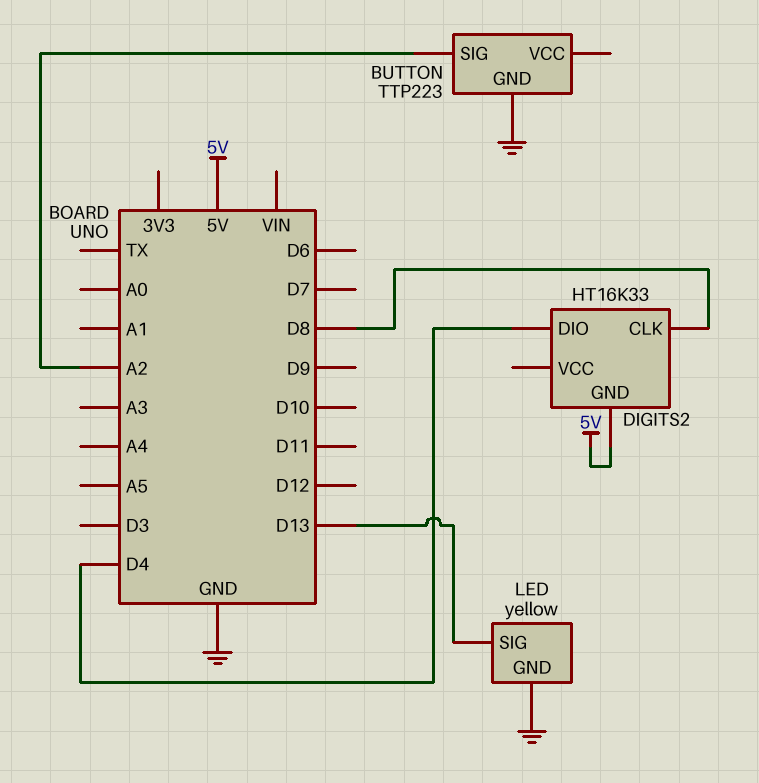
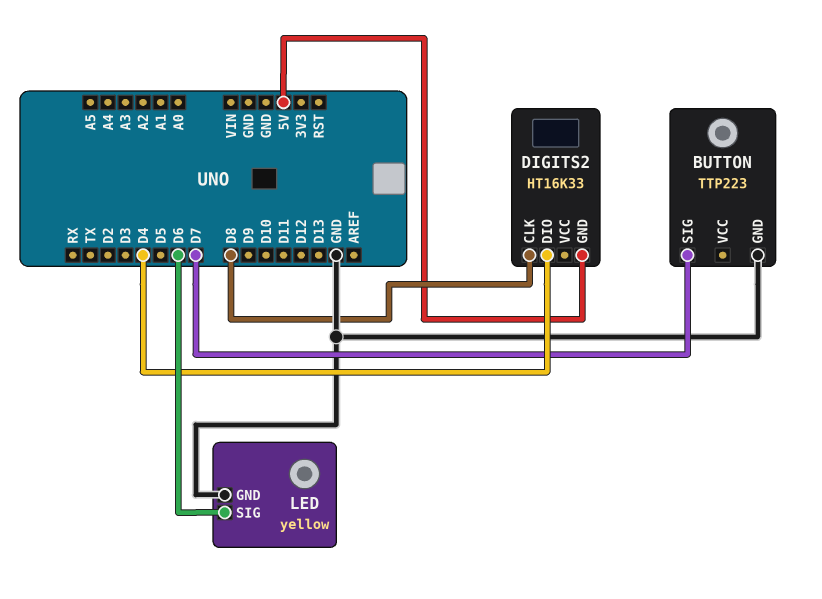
BUTTON pin SIG: A2 -> D7
LED pin SIG: D13 -> D6

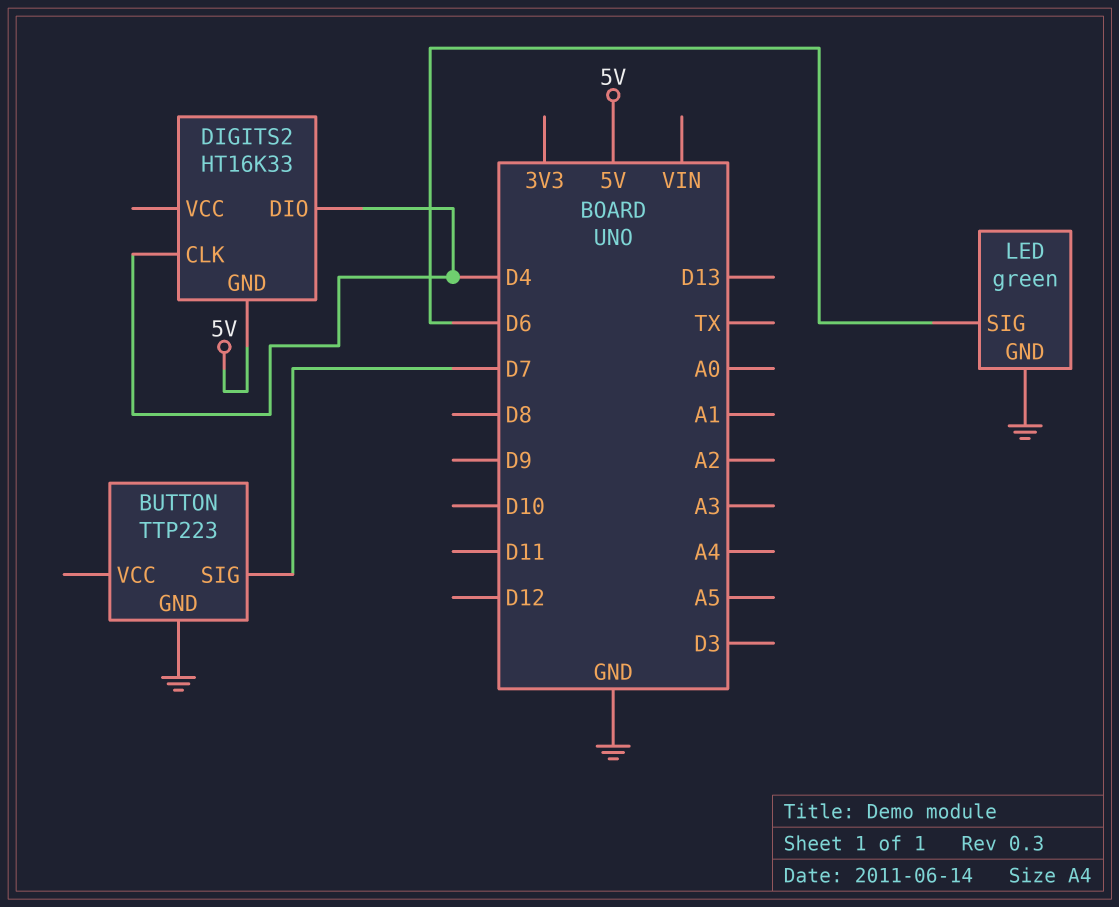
DIGITS2 pin CLK: D8 -> D4
LED: yellow -> green

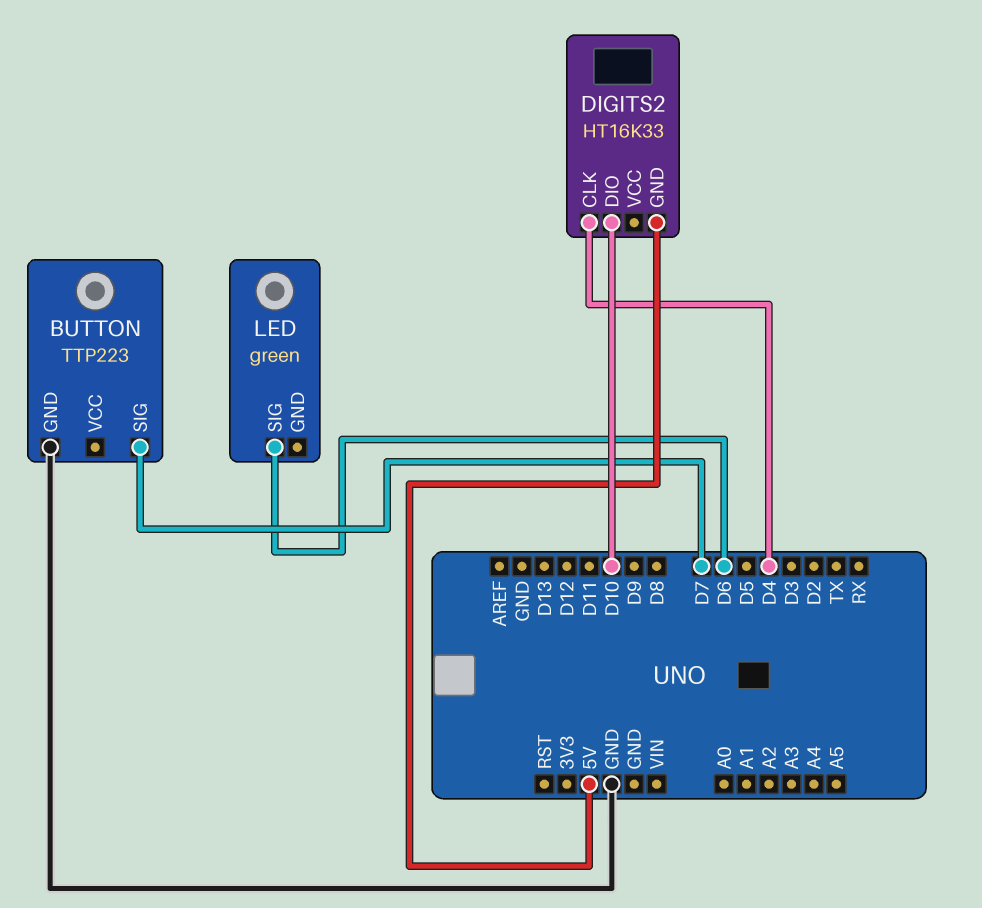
DIGITS2 pin DIO: D4 -> D10
LED pin GND: GND -> none

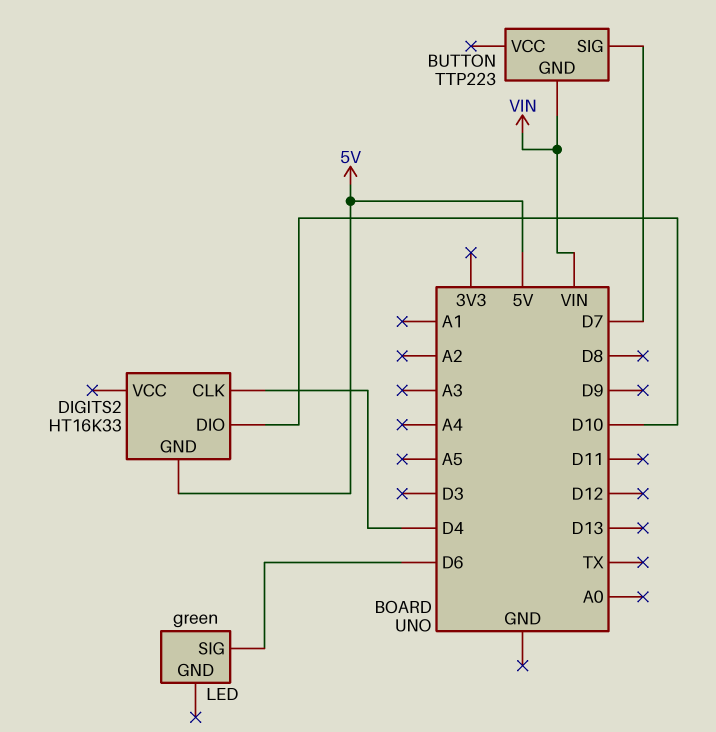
BUTTON pin GND: GND -> VIN

